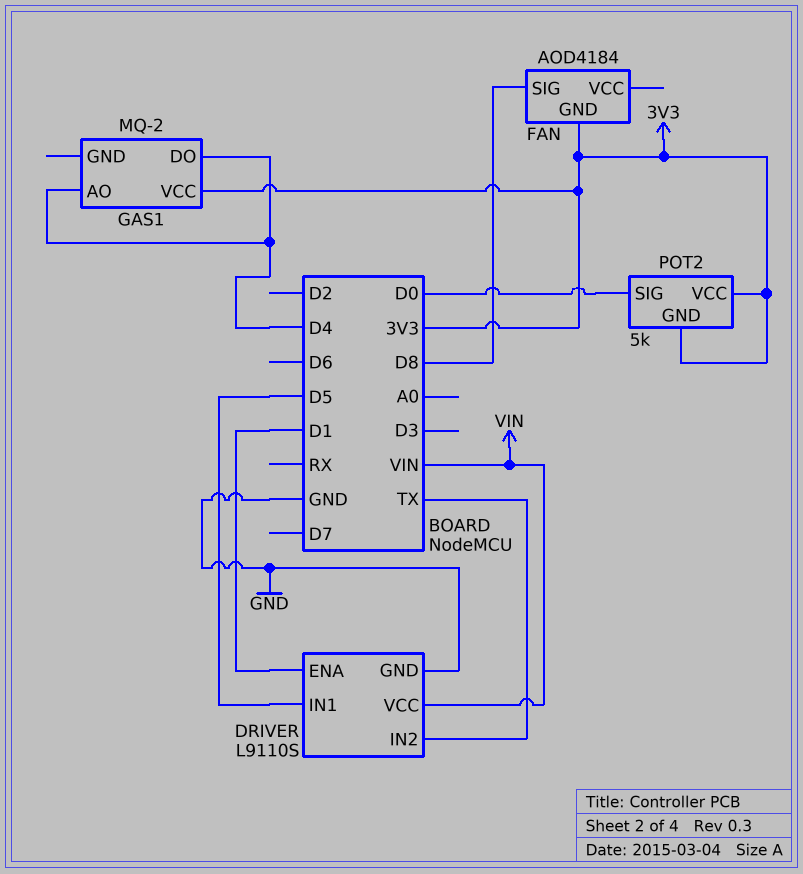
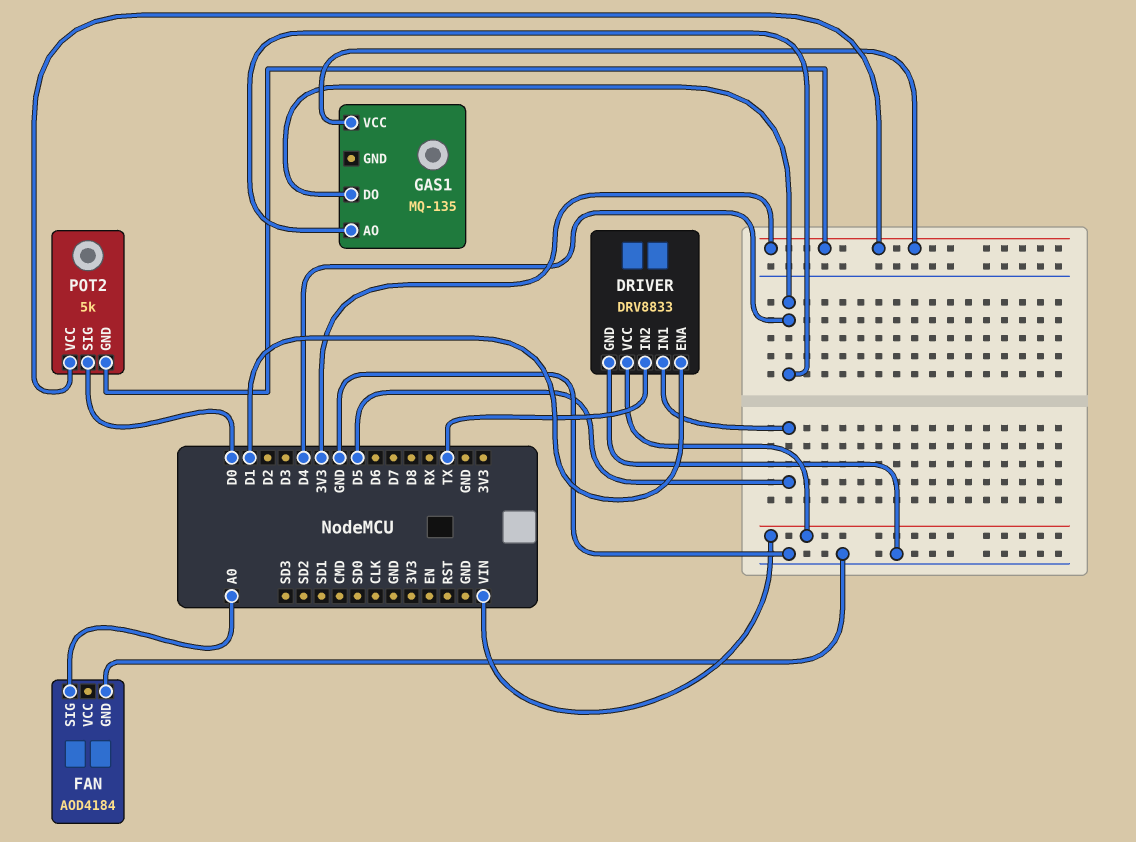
DRIVER: L9110S -> DRV8833
FAN pin GND: 3V3 -> GND
FAN pin SIG: D8 -> A0
GAS1: MQ-2 -> MQ-135

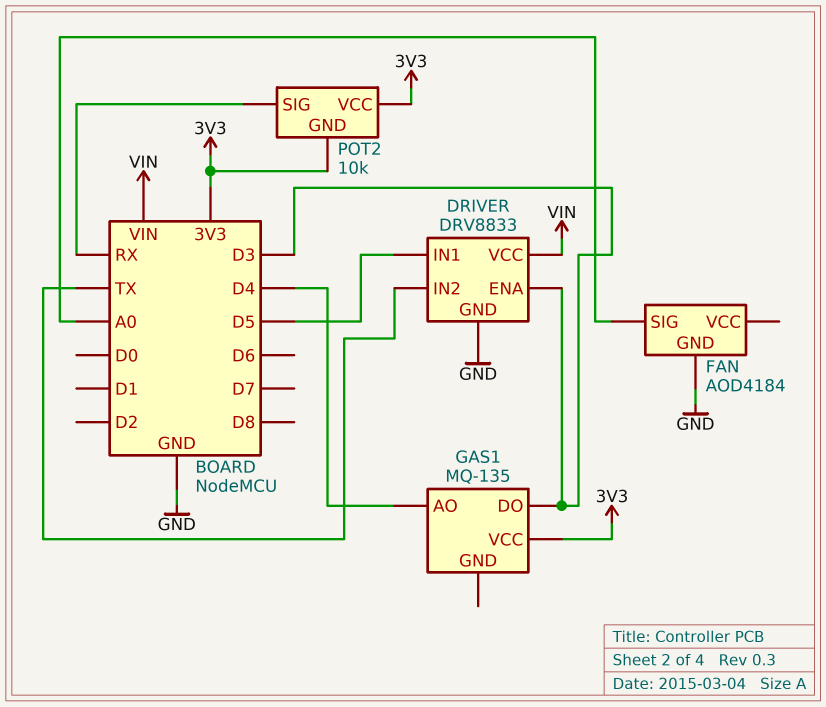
DRIVER pin ENA: D1 -> D3
GAS1 pin DO: D4 -> D3
POT2: 5k -> 10k
POT2 pin SIG: D0 -> RX

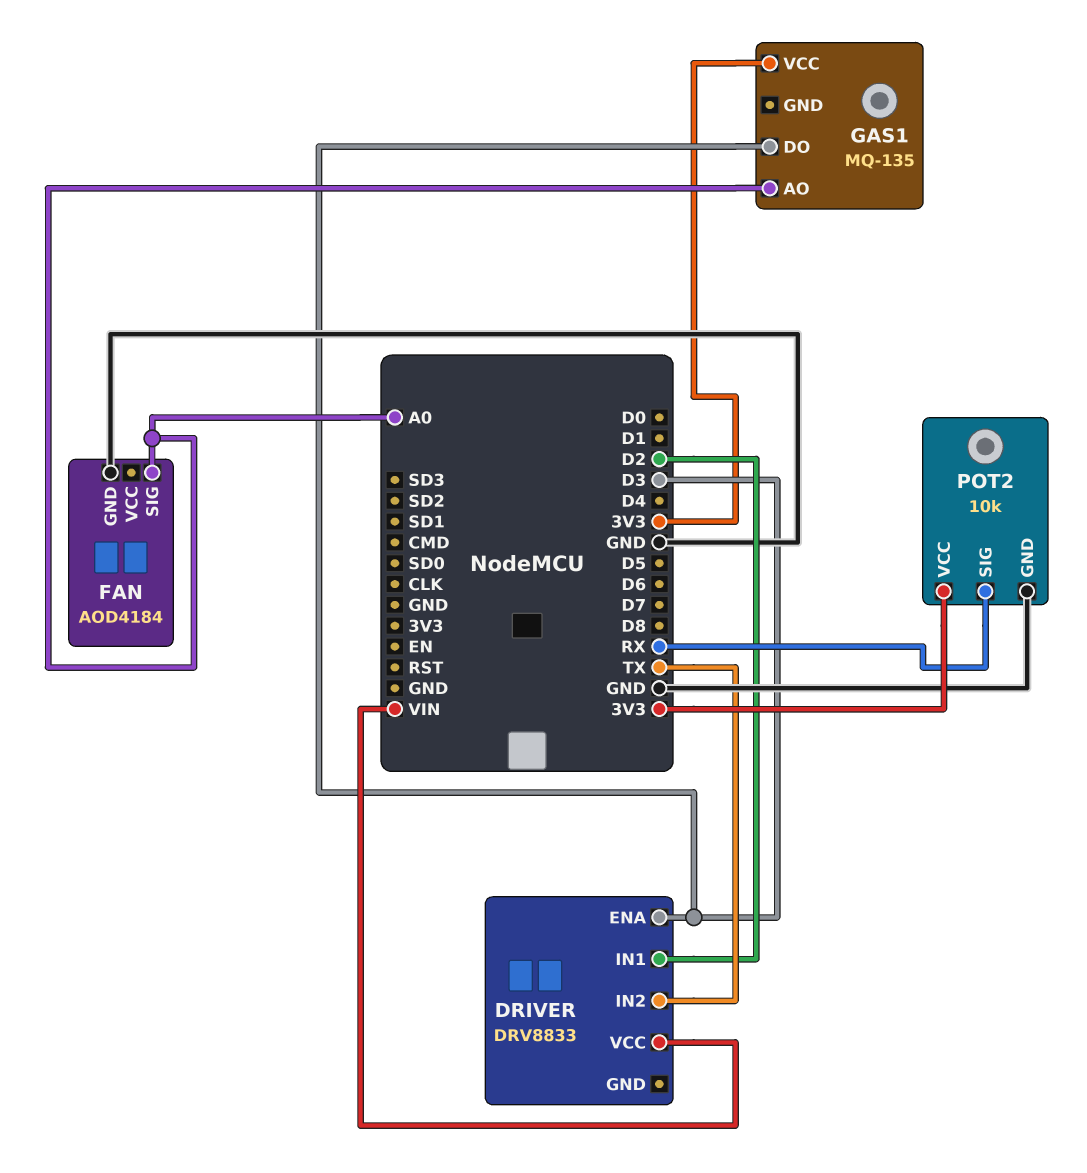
DRIVER pin GND: GND -> none
DRIVER pin IN1: D5 -> D2
GAS1 pin AO: D4 -> A0
POT2 pin GND: 3V3 -> GND

